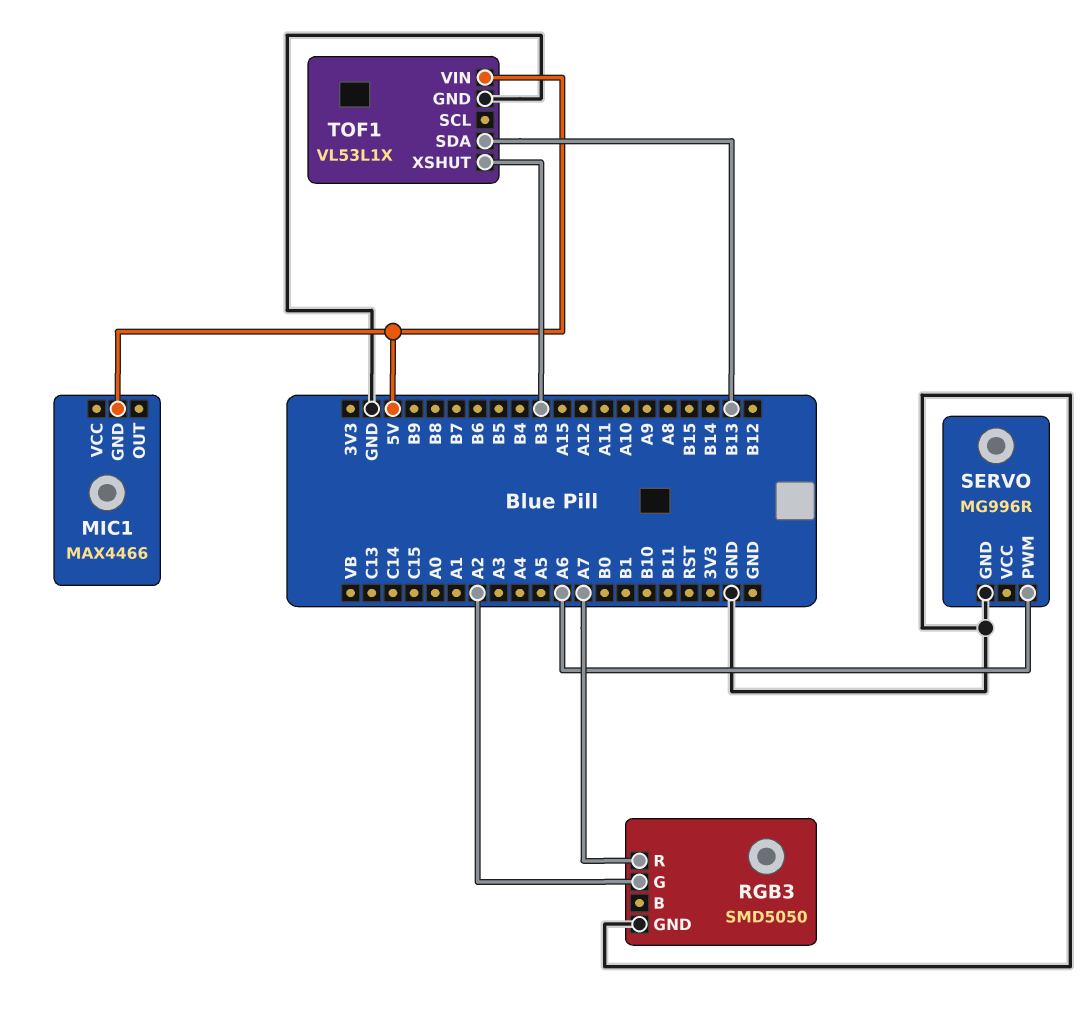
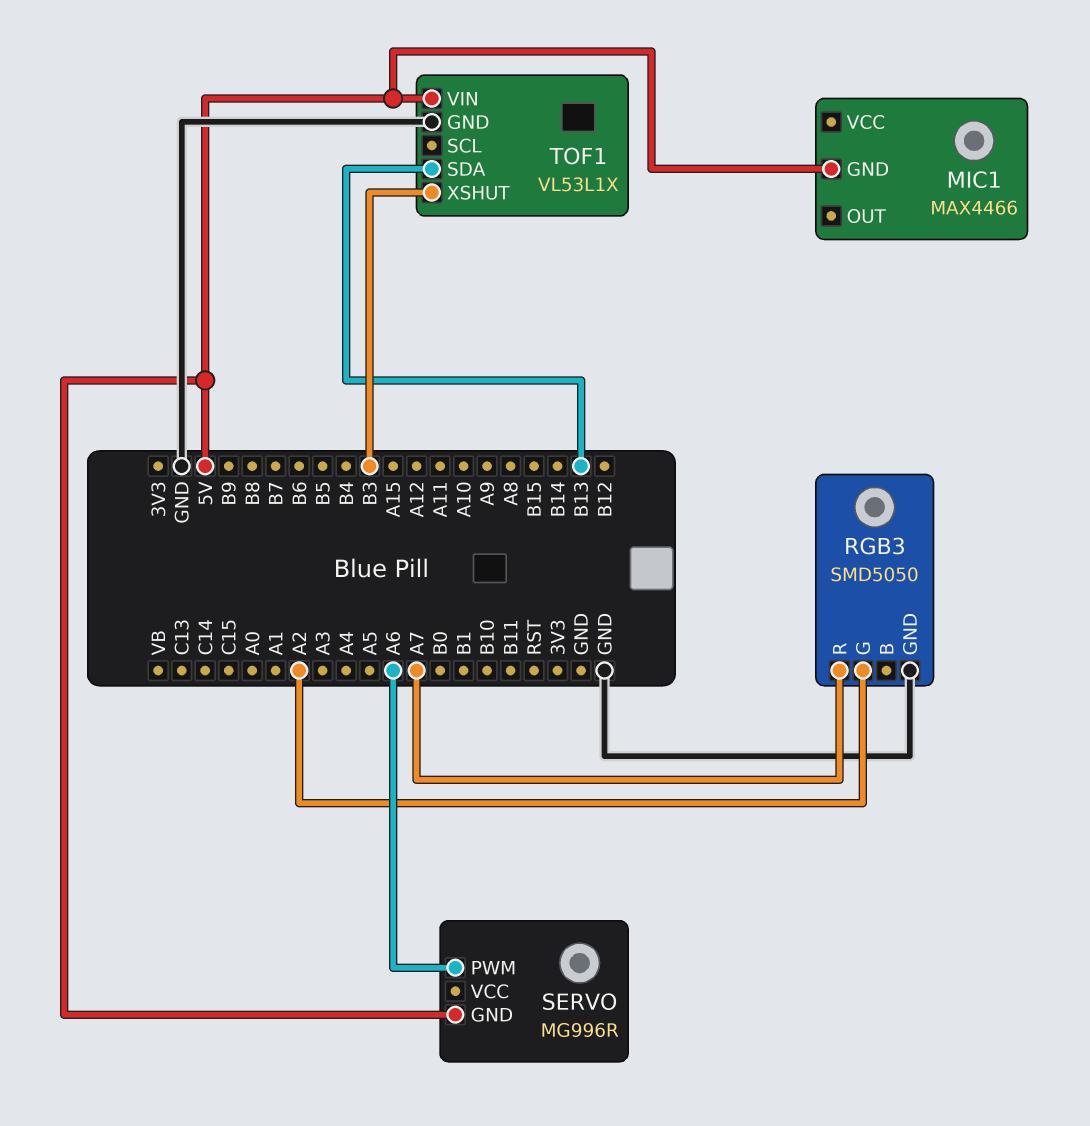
SERVO pin GND: GND -> 5V

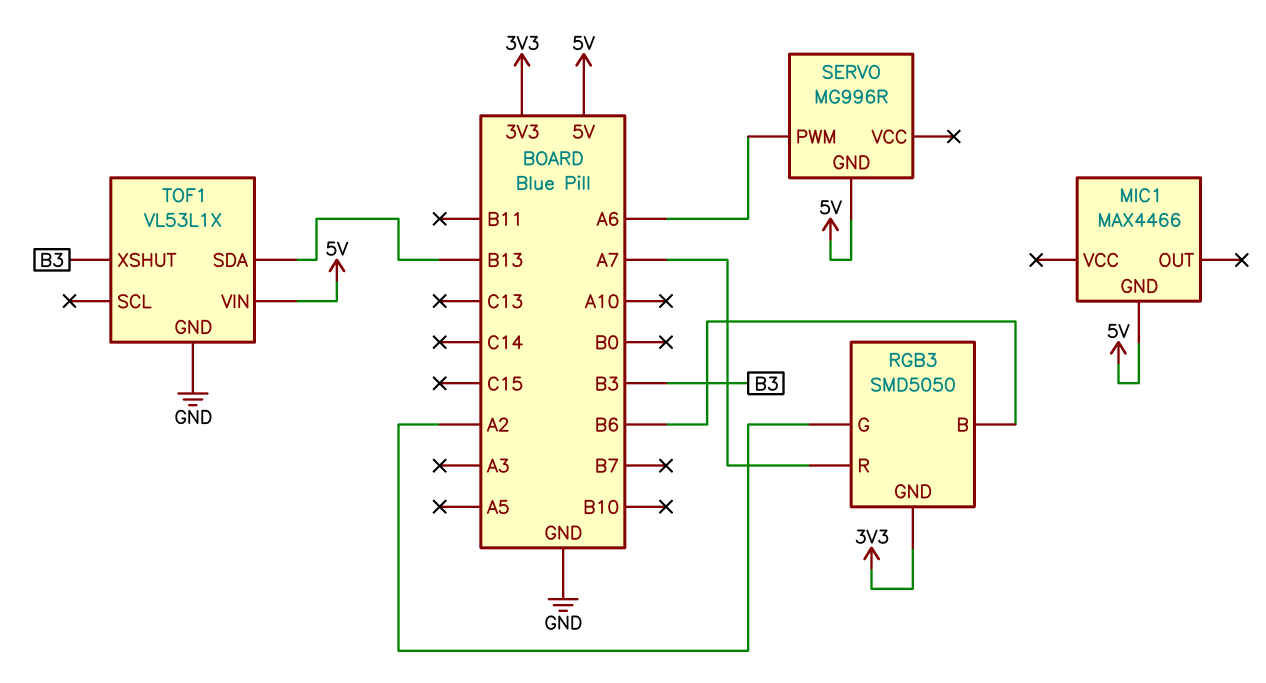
RGB3 pin B: none -> B6
RGB3 pin GND: GND -> 3V3

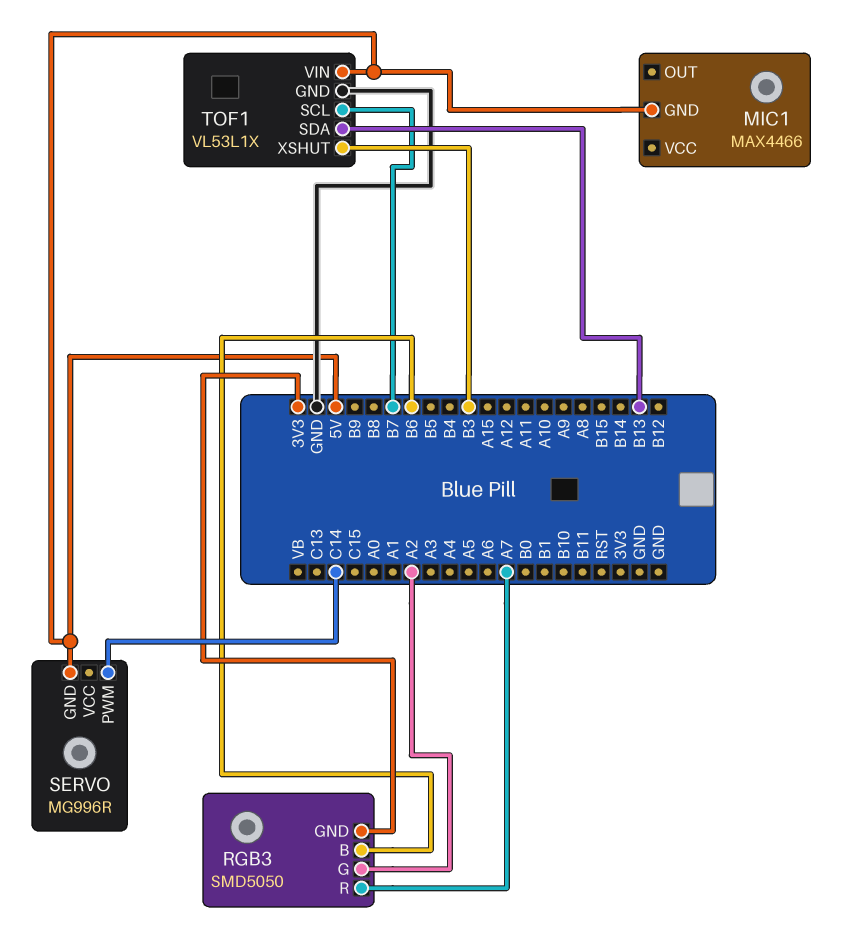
SERVO pin PWM: A6 -> C14
TOF1 pin SCL: none -> B7

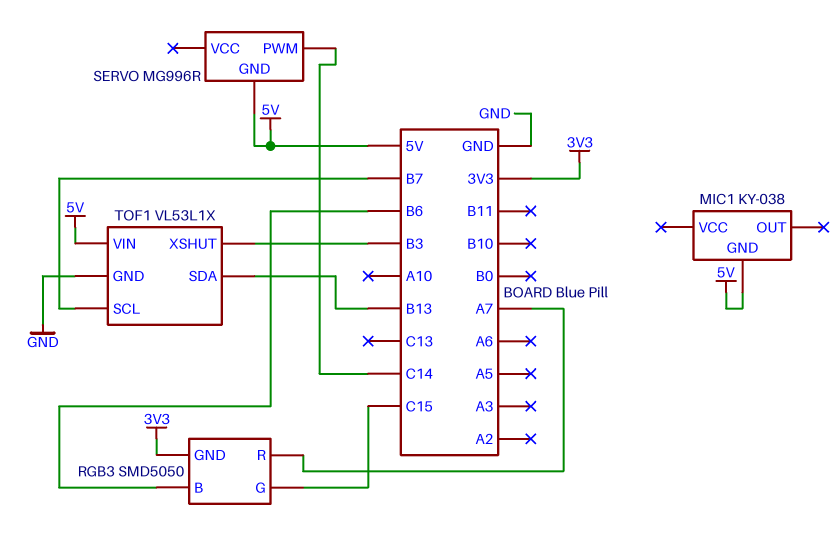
MIC1: MAX4466 -> KY-038
RGB3 pin G: A2 -> C15

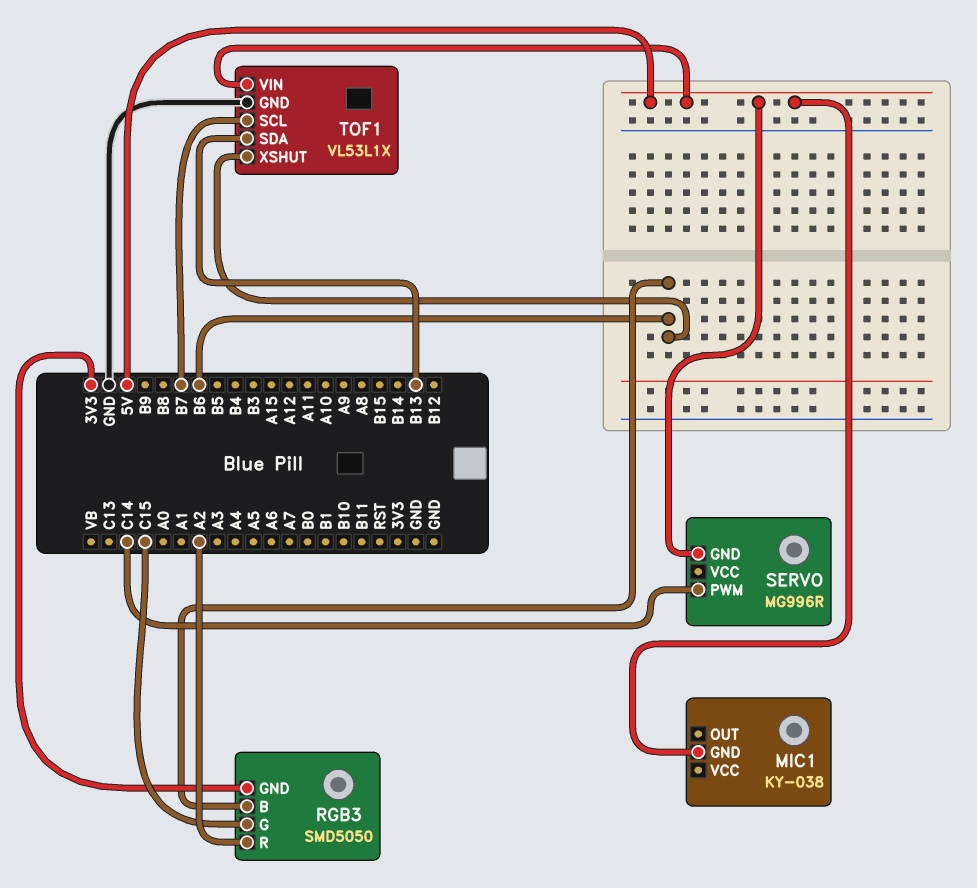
RGB3 pin R: A7 -> A2
TOF1 pin XSHUT: B3 -> B6

